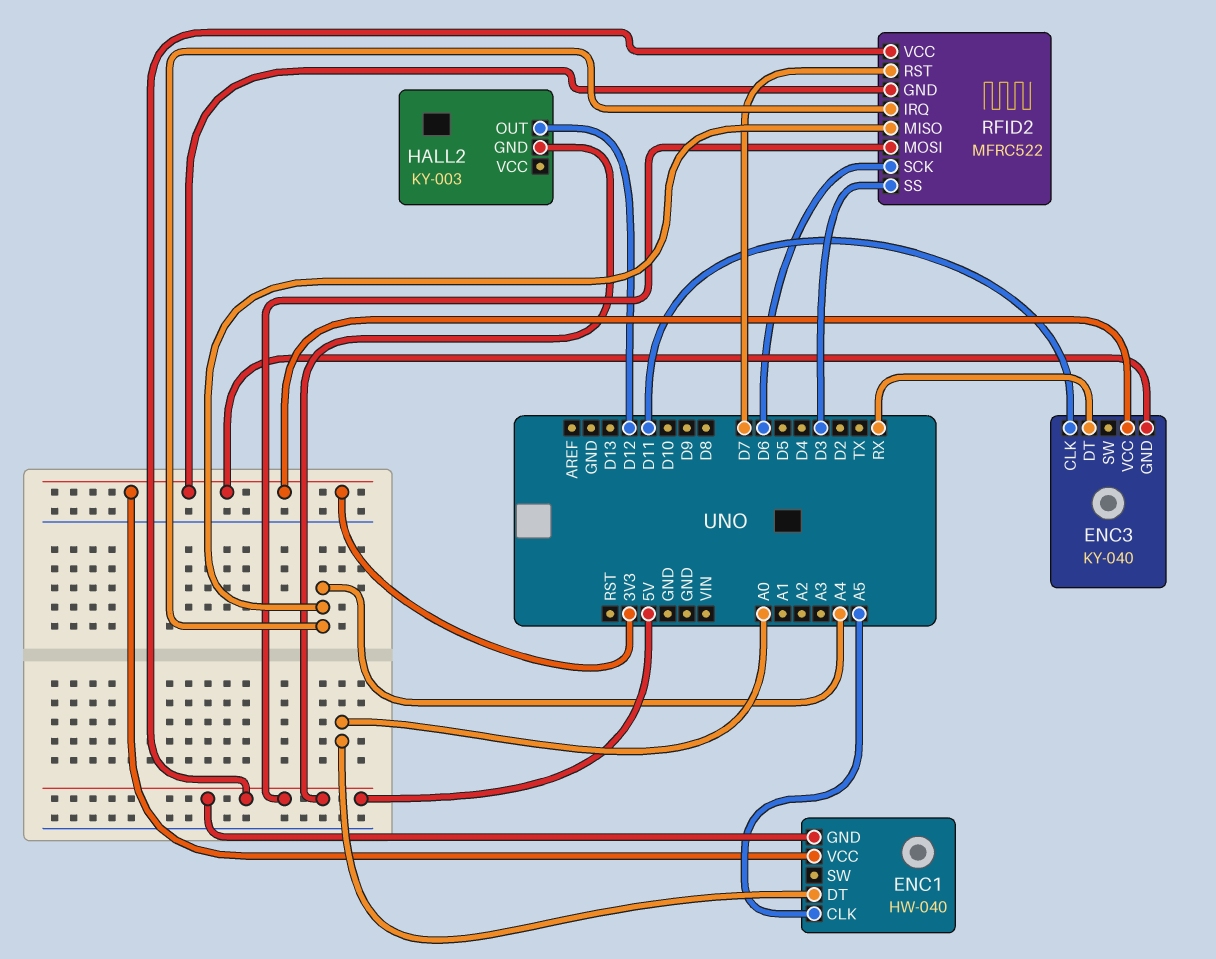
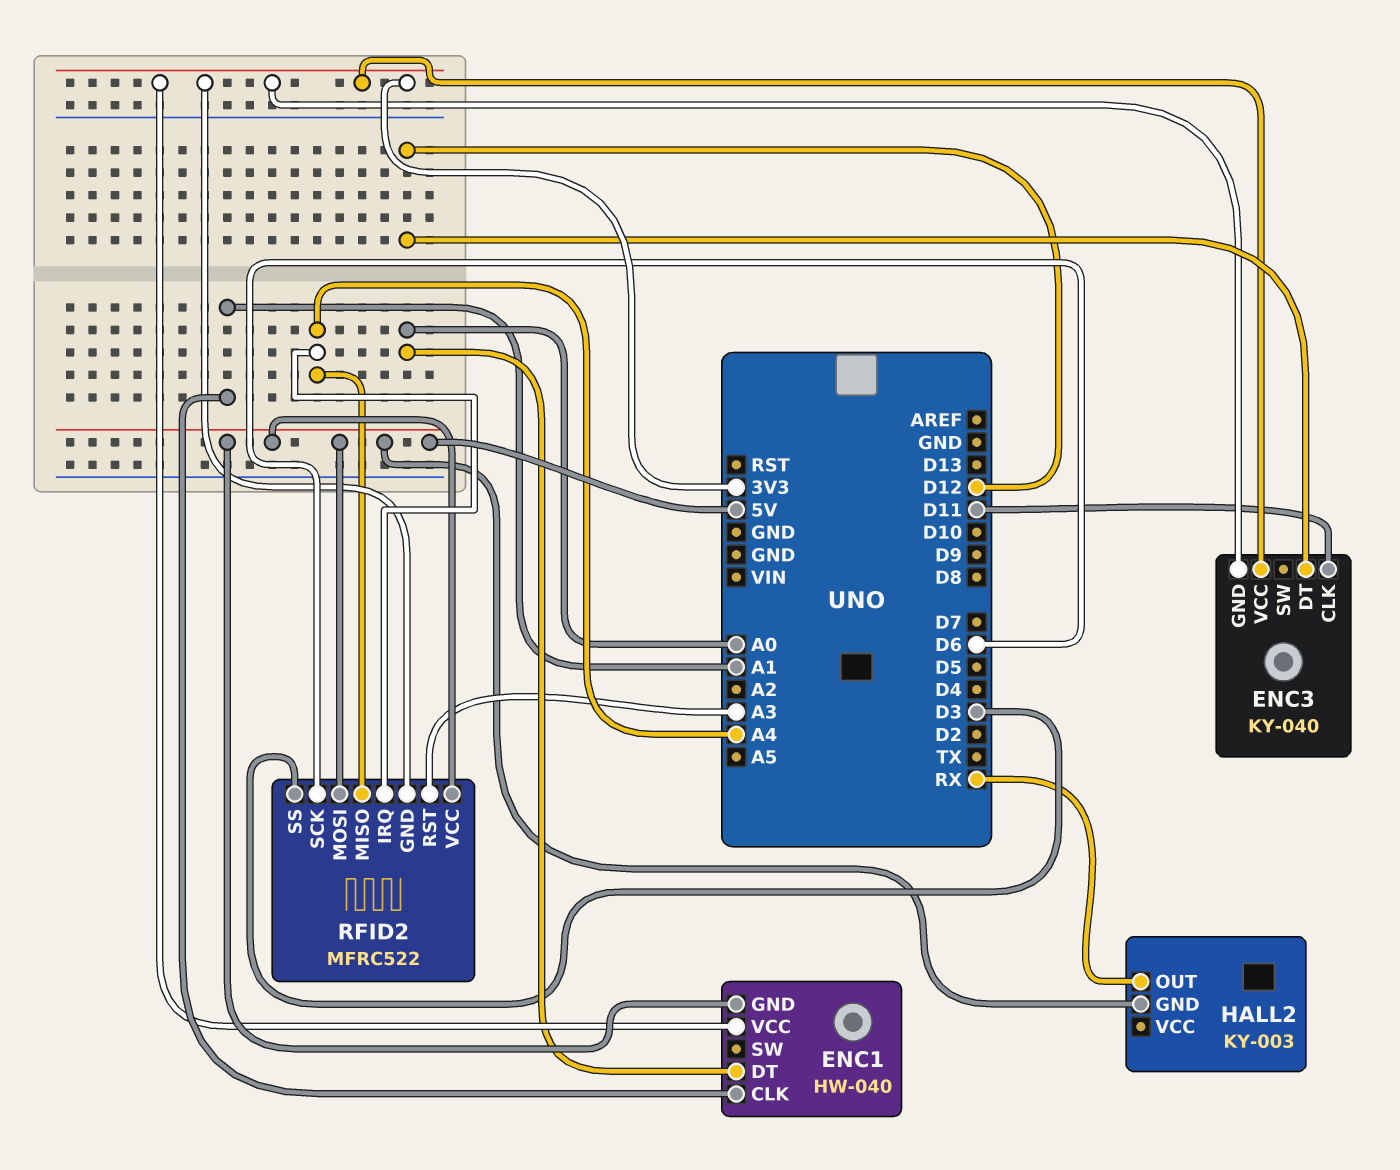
ENC1 pin CLK: A5 -> A1
ENC3 pin DT: RX -> D12
HALL2 pin OUT: D12 -> RX
RFID2 pin RST: D7 -> A3

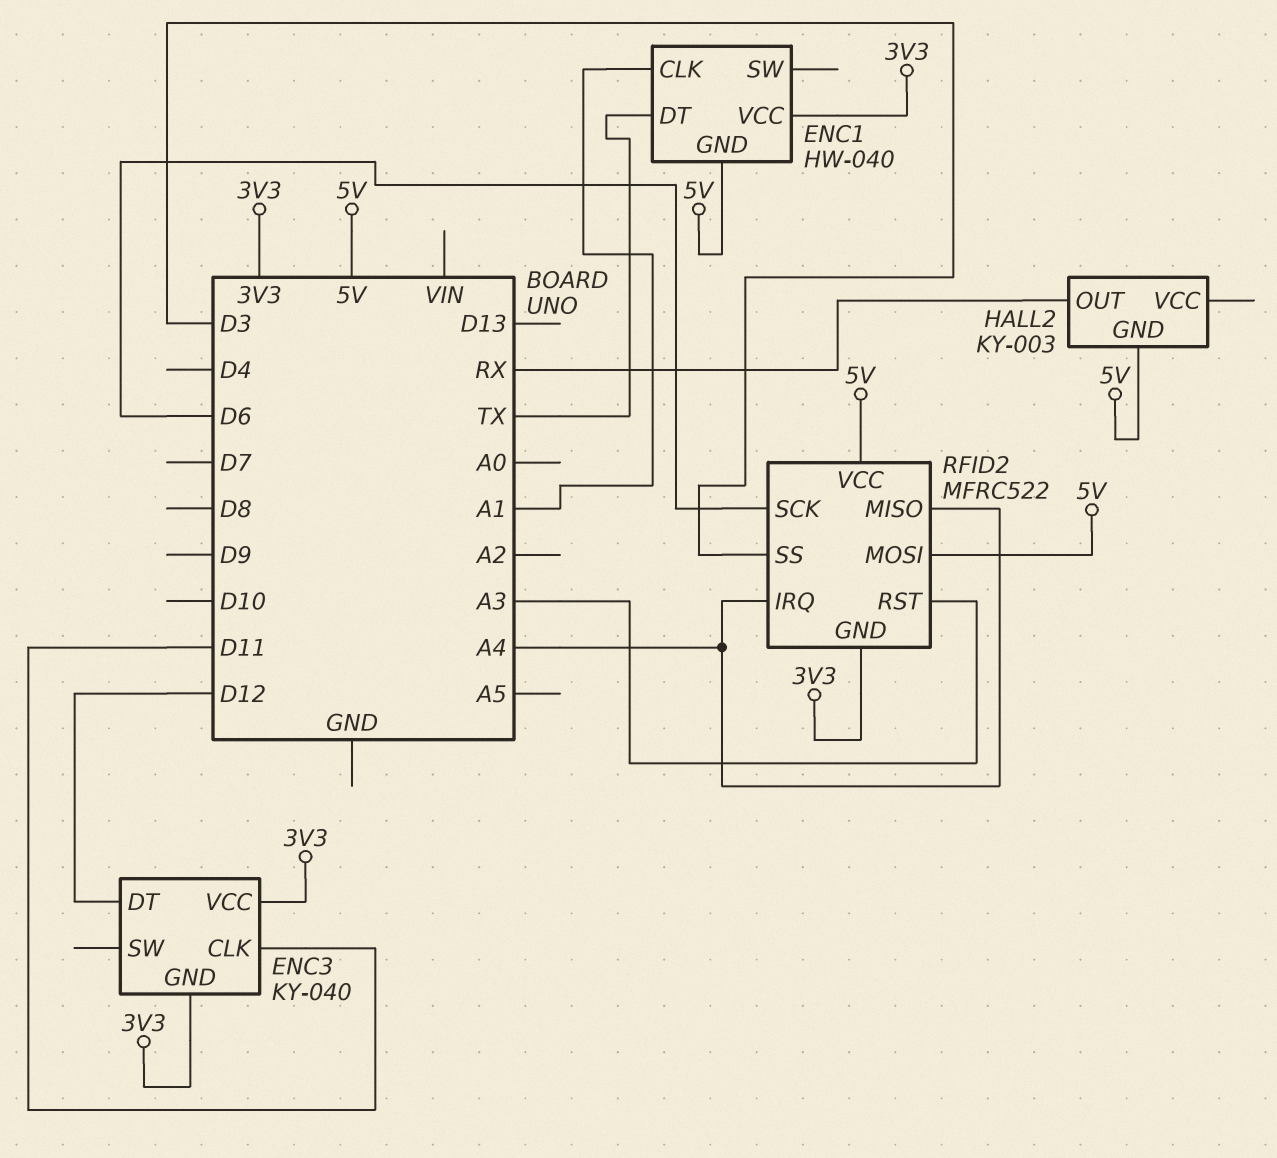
ENC1 pin DT: A0 -> TX

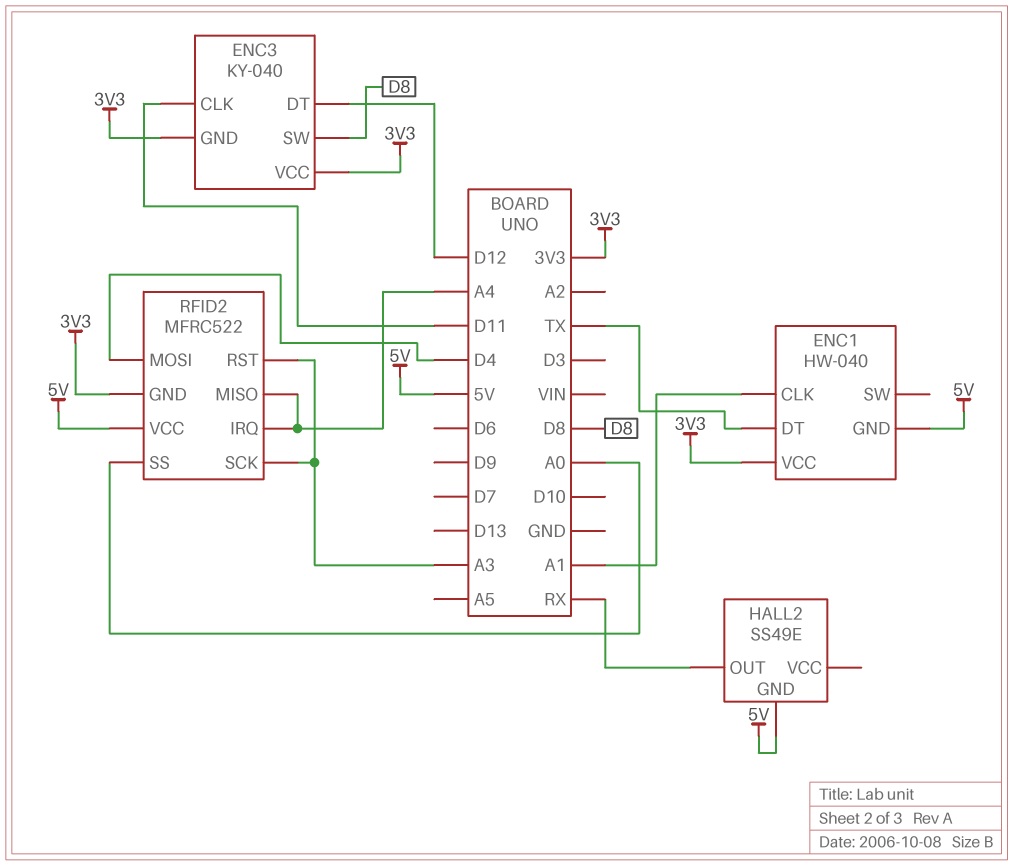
ENC3 pin SW: none -> D8
HALL2: KY-003 -> SS49E
RFID2 pin MOSI: 5V -> D4
RFID2 pin SCK: D6 -> A3
RFID2 pin SS: D3 -> A0

